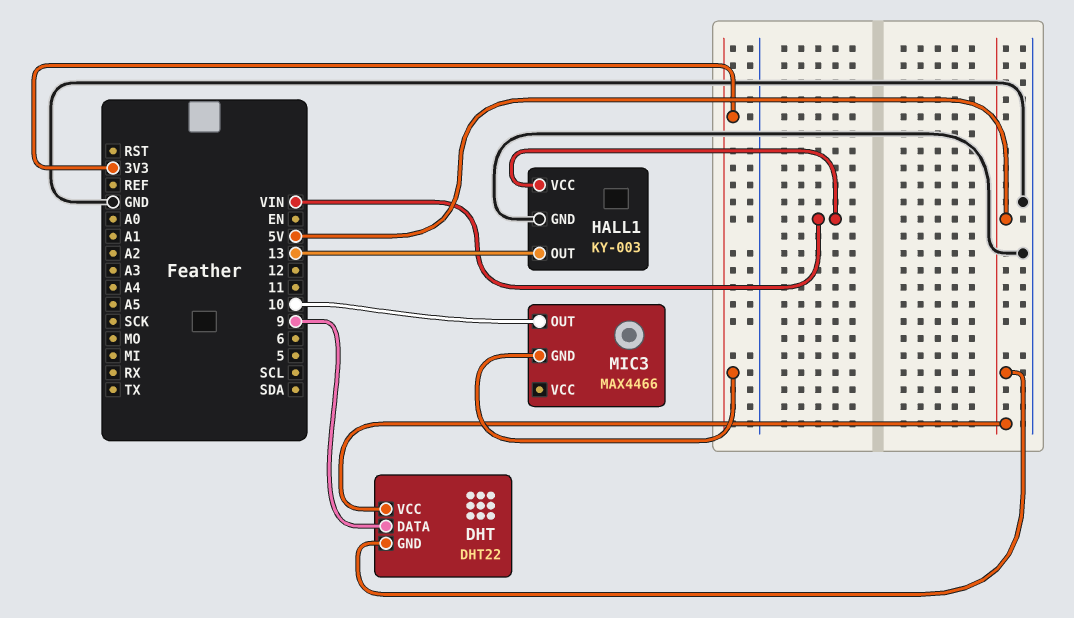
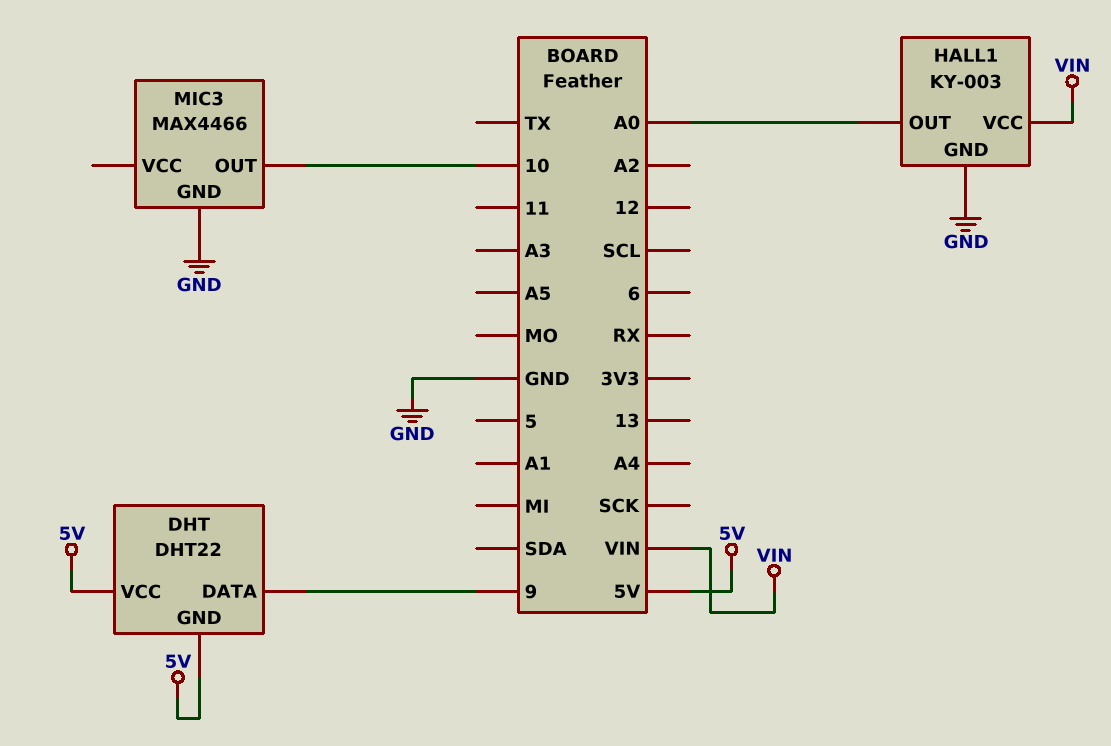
HALL1 pin OUT: 13 -> A0
MIC3 pin GND: 3V3 -> GND

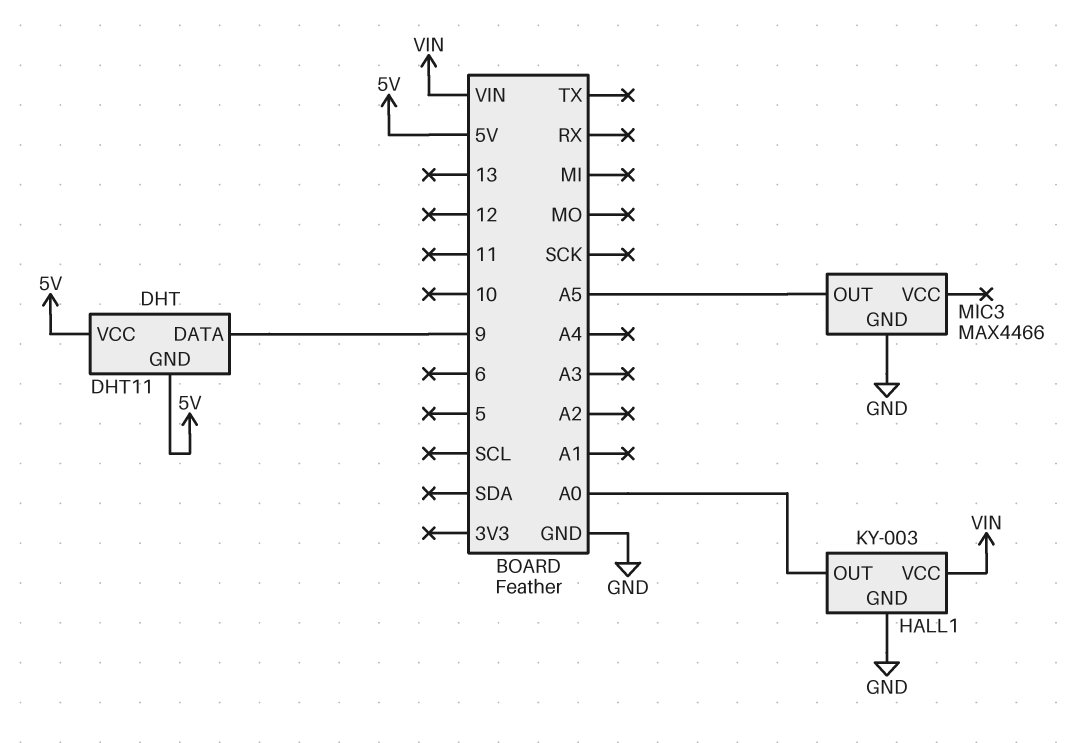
DHT: DHT22 -> DHT11
MIC3 pin OUT: 10 -> A5

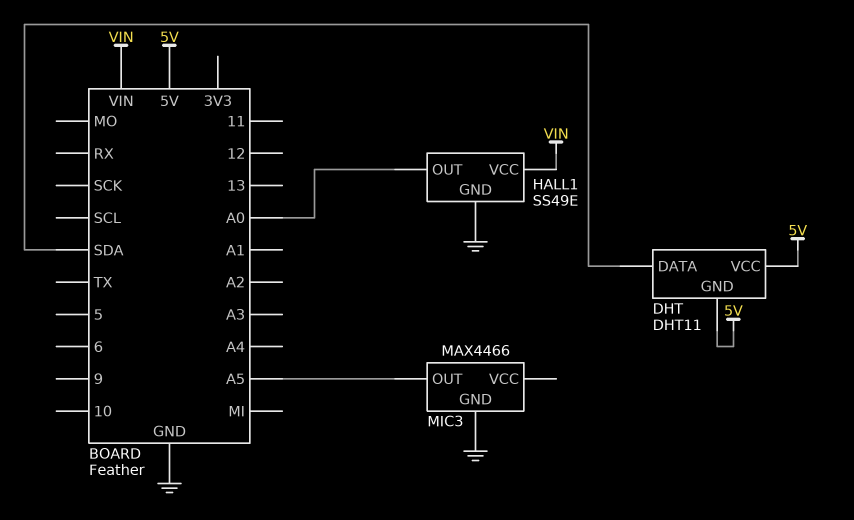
DHT pin DATA: 9 -> SDA
HALL1: KY-003 -> SS49E

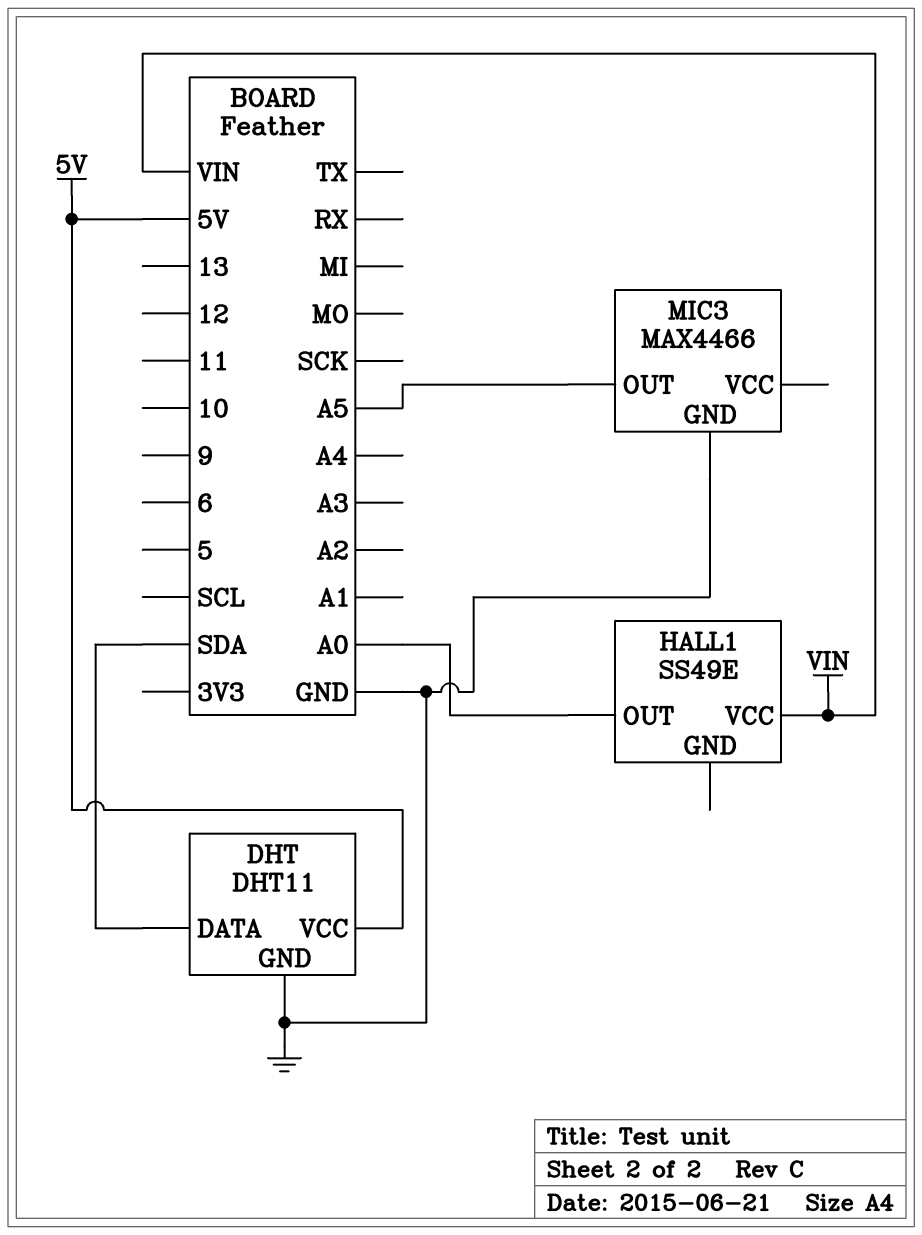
DHT pin GND: 5V -> GND
HALL1 pin GND: GND -> none

